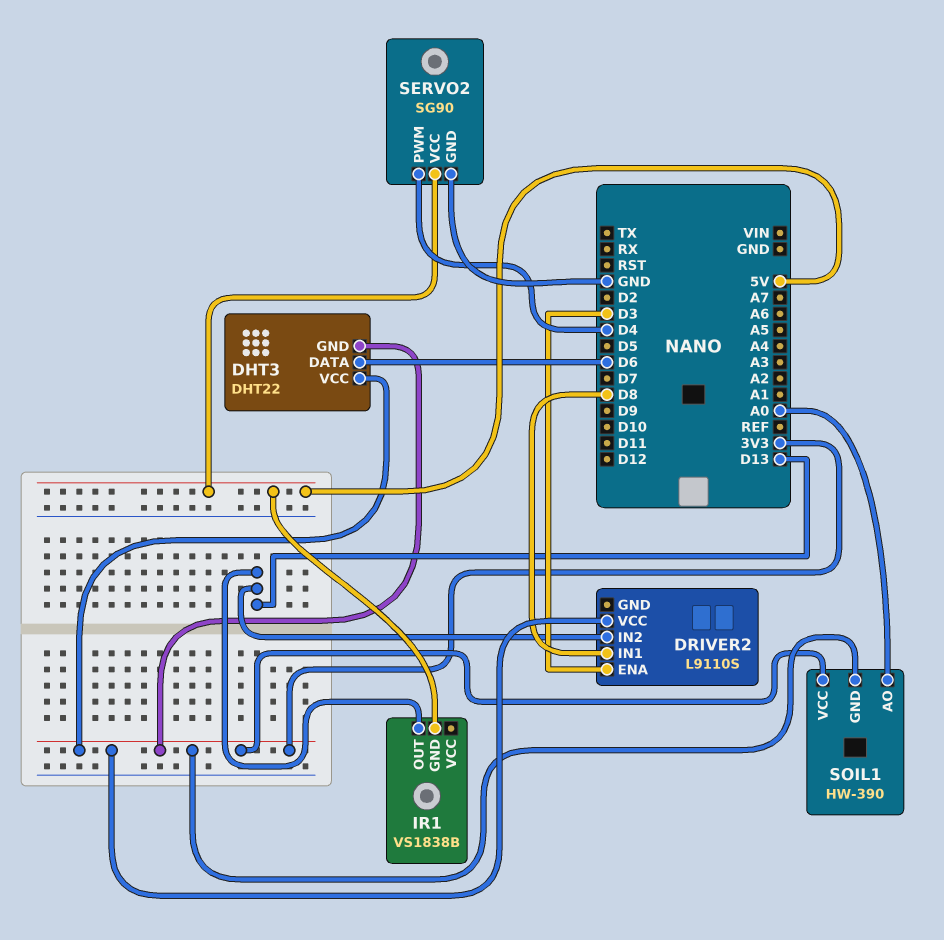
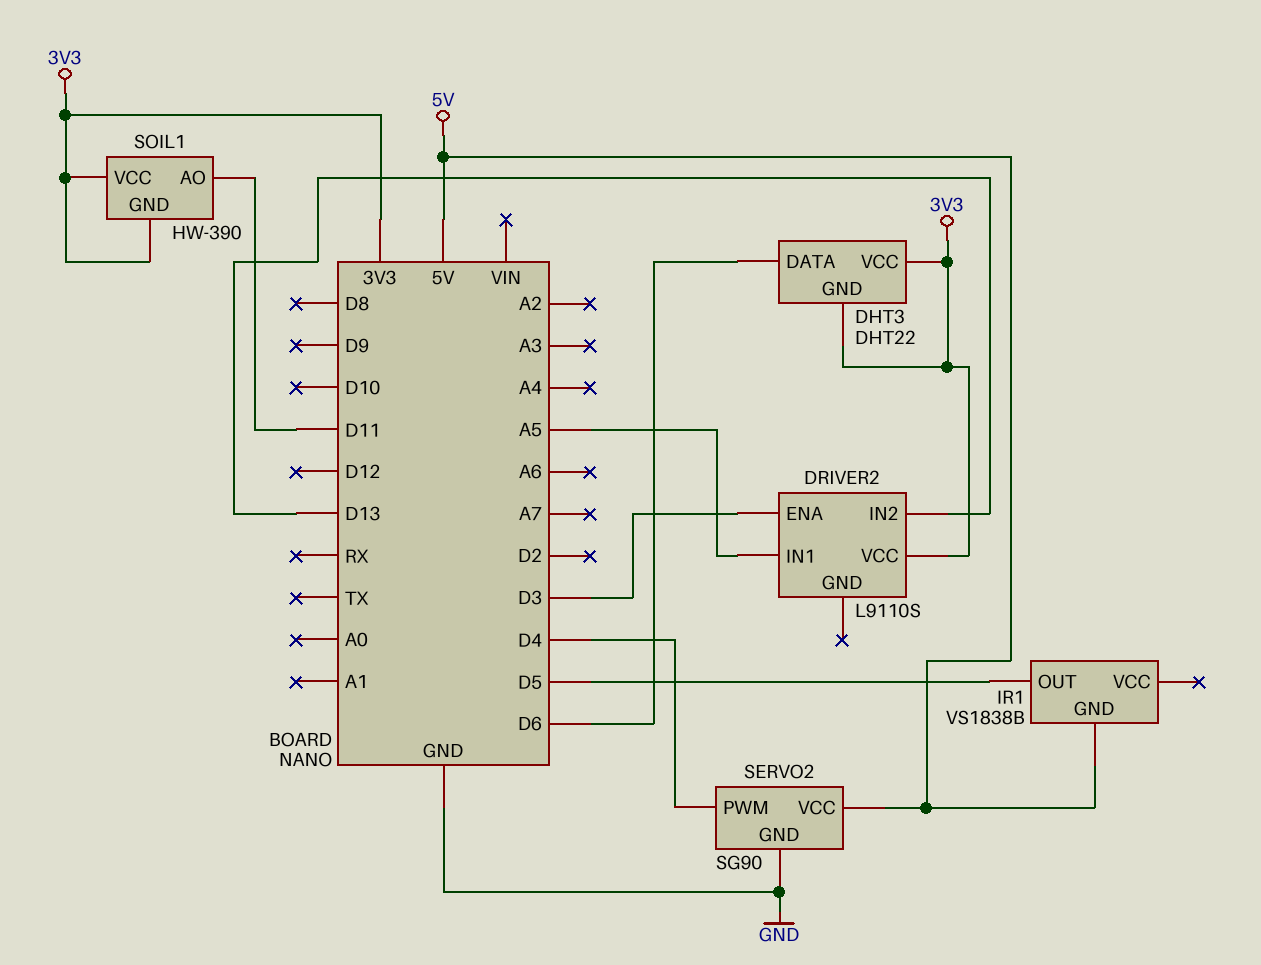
DRIVER2 pin IN1: D8 -> A5
IR1 pin OUT: D13 -> D5
SOIL1 pin AO: A0 -> D11

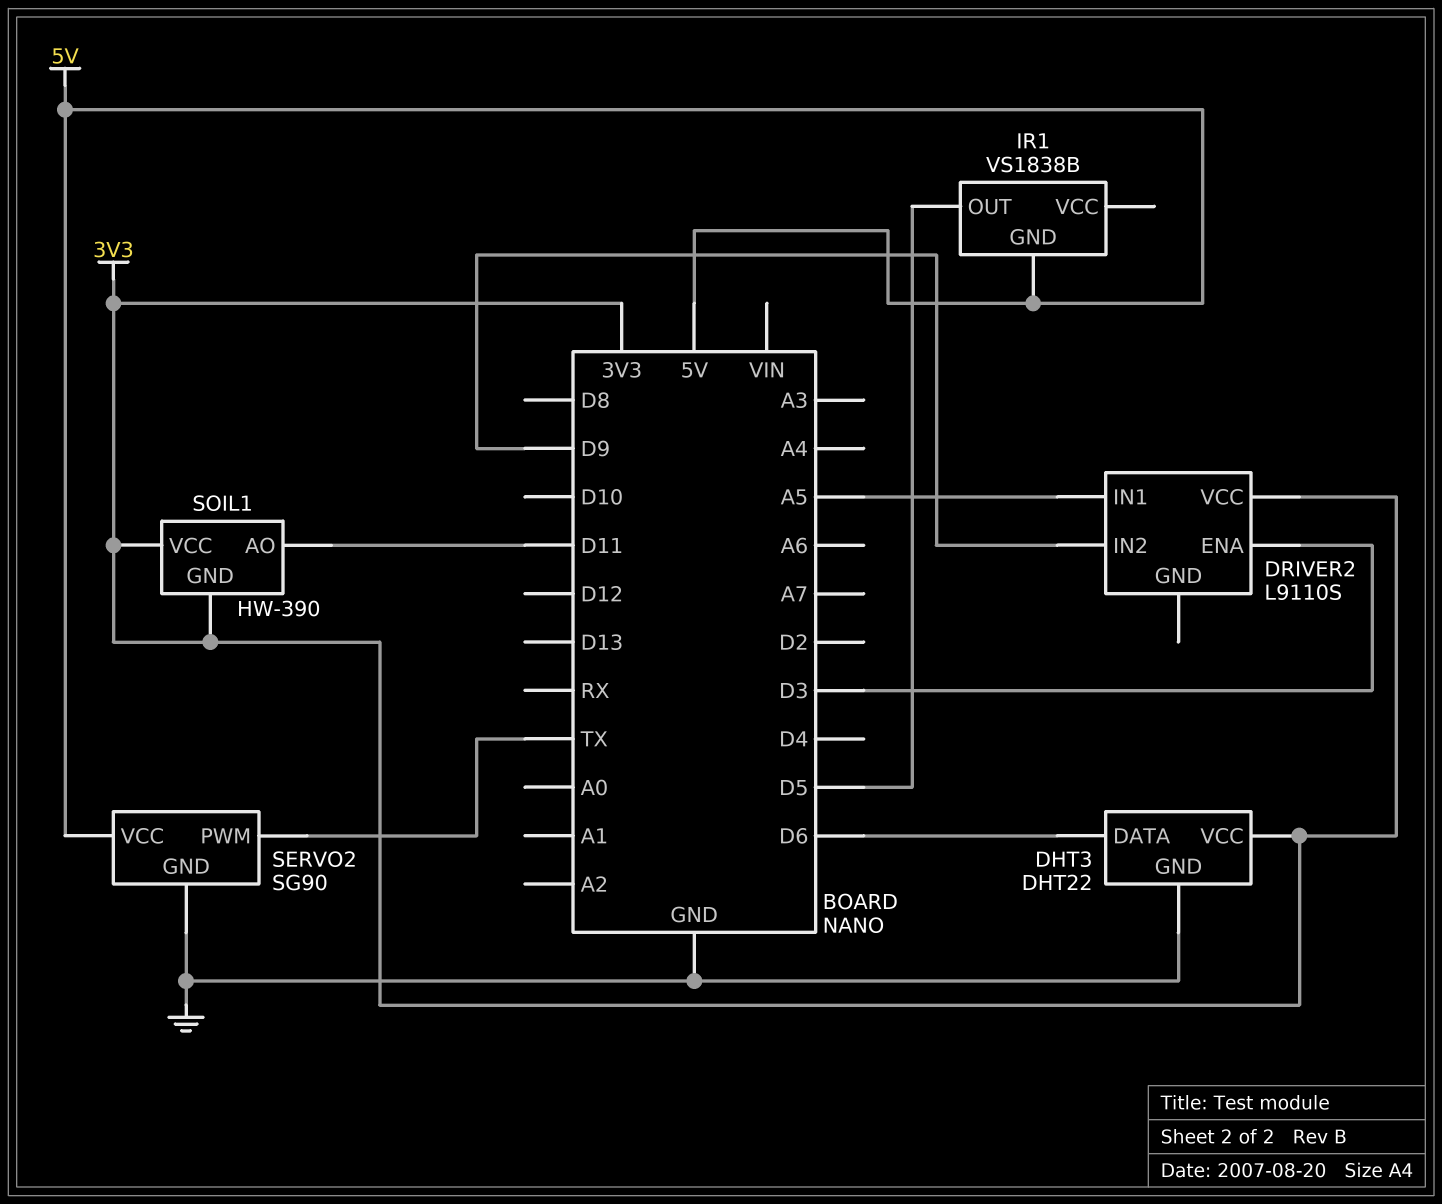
DHT3 pin GND: 3V3 -> GND
DRIVER2 pin IN2: D13 -> D9
SERVO2 pin PWM: D4 -> TX

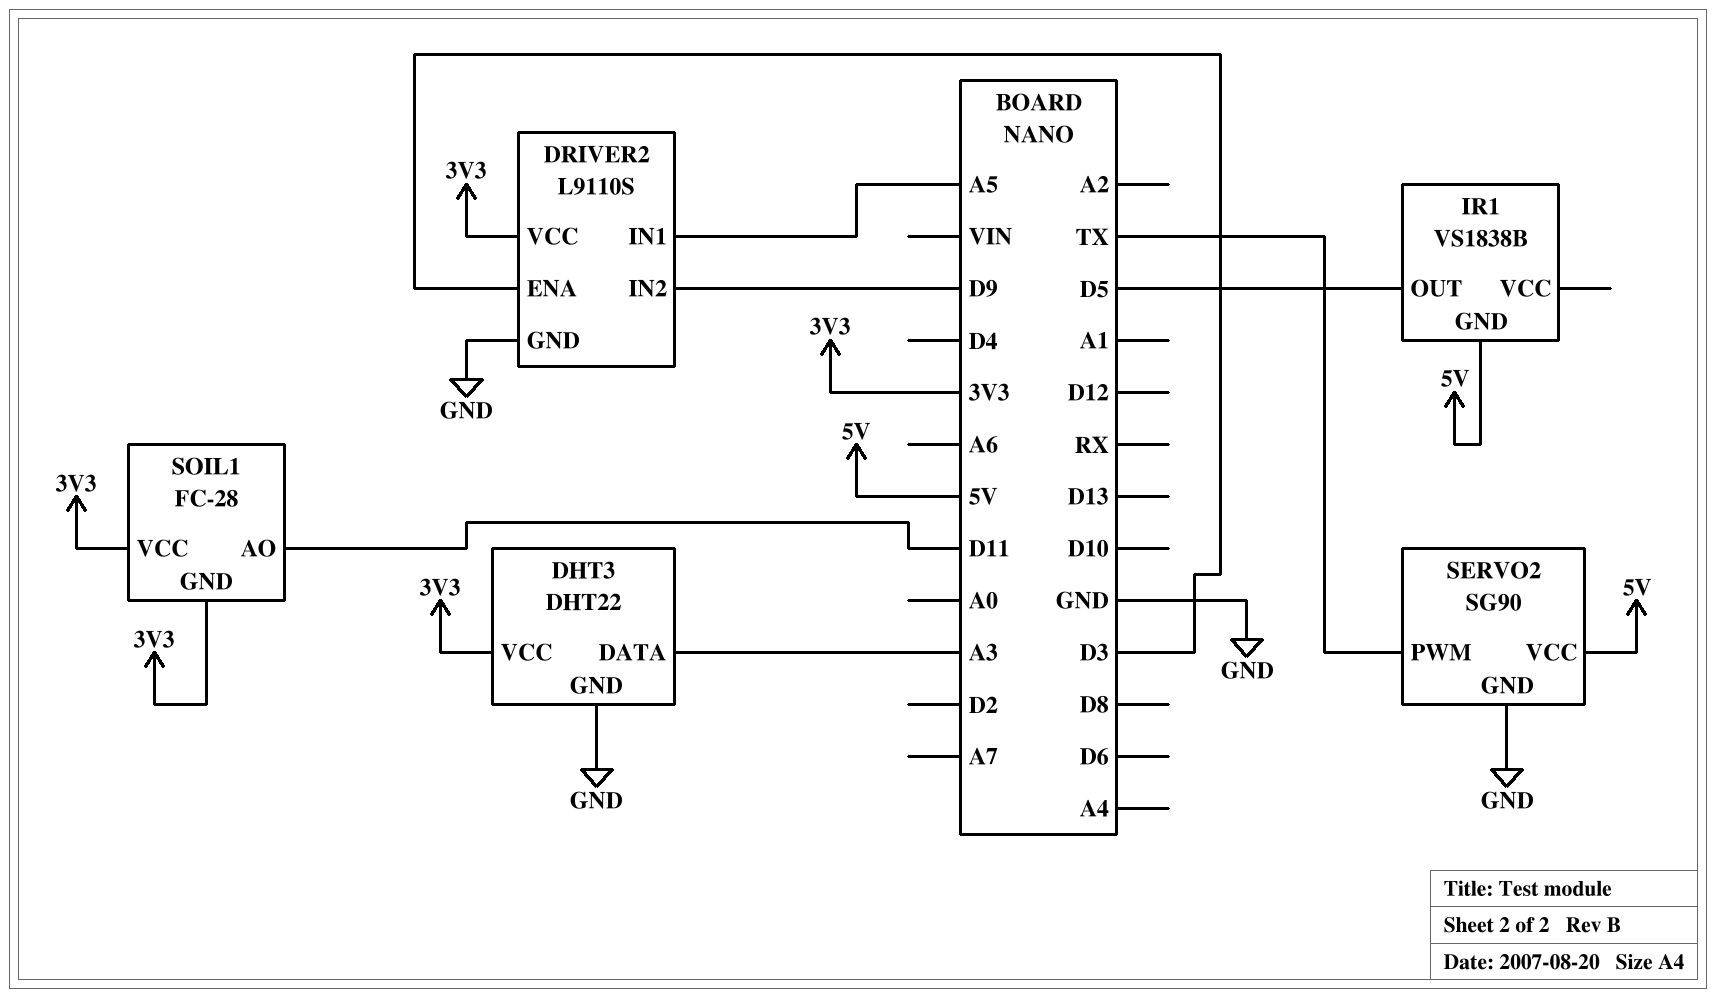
DHT3 pin DATA: D6 -> A3
DRIVER2 pin GND: none -> GND
SOIL1: HW-390 -> FC-28

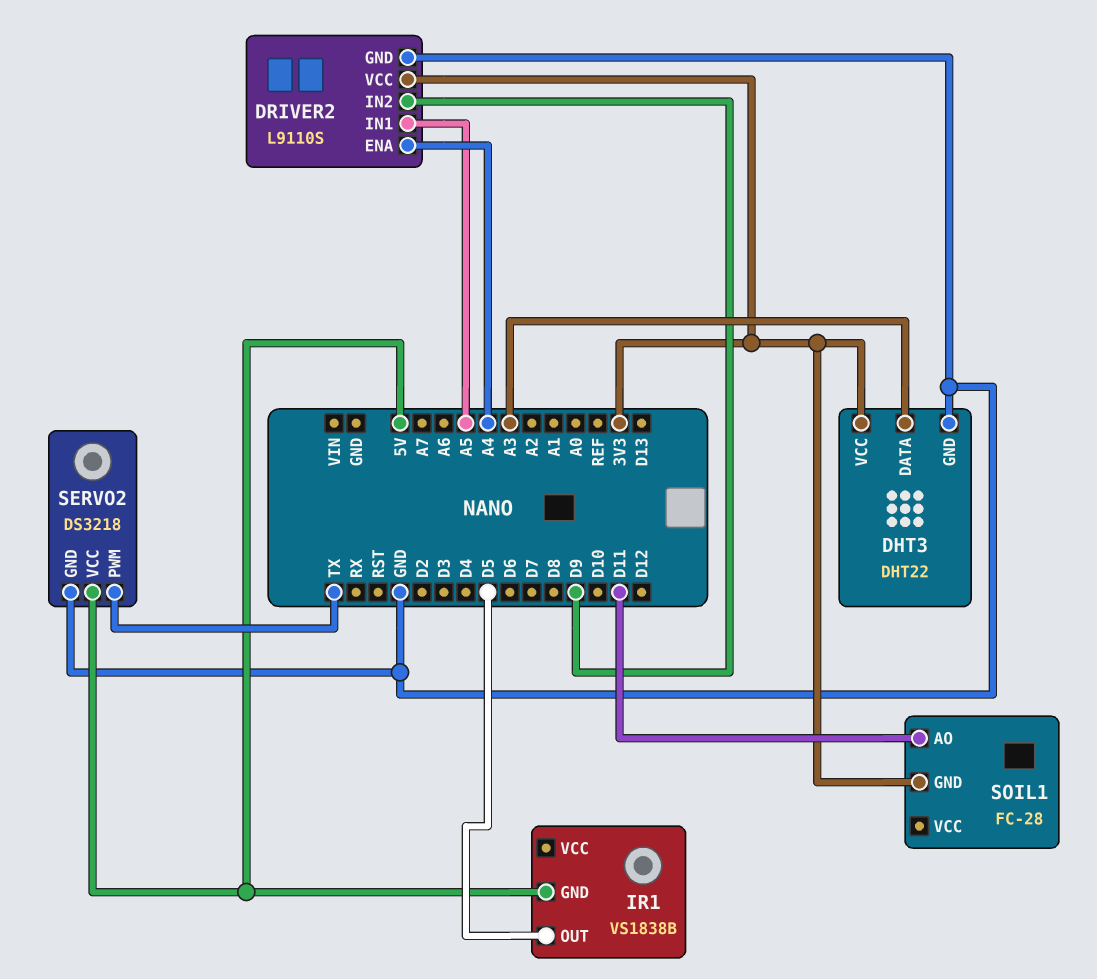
DRIVER2 pin ENA: D3 -> A4
SERVO2: SG90 -> DS3218
SOIL1 pin VCC: 3V3 -> none

